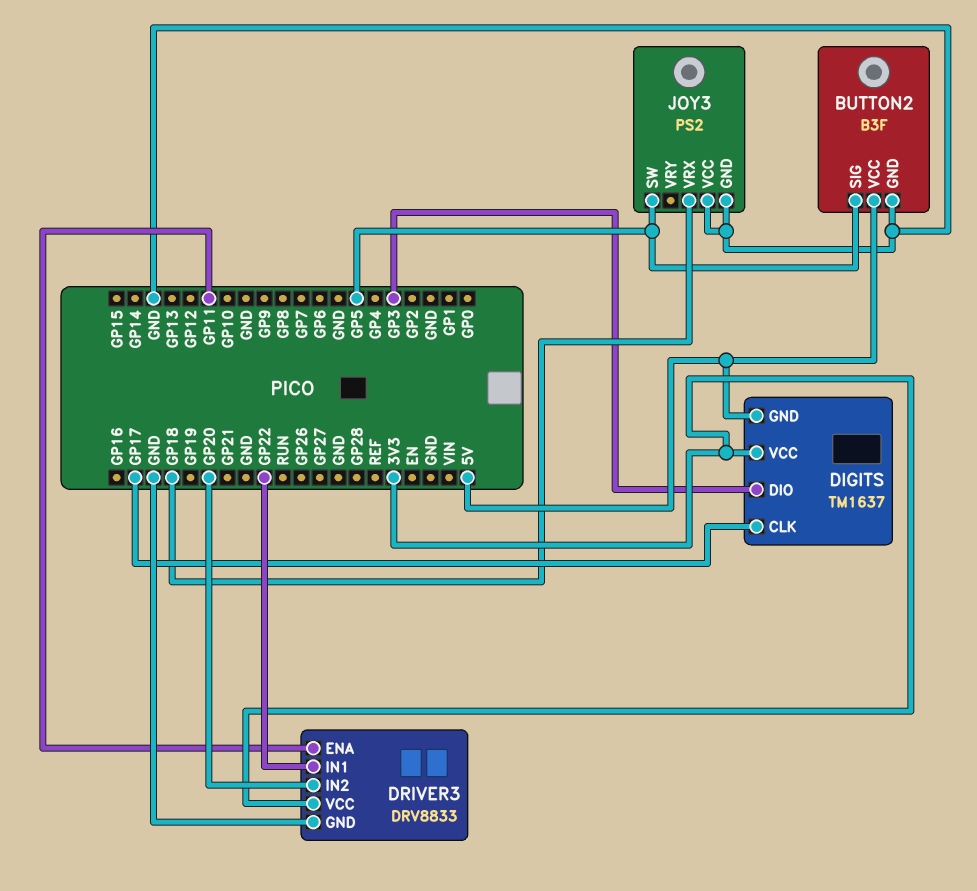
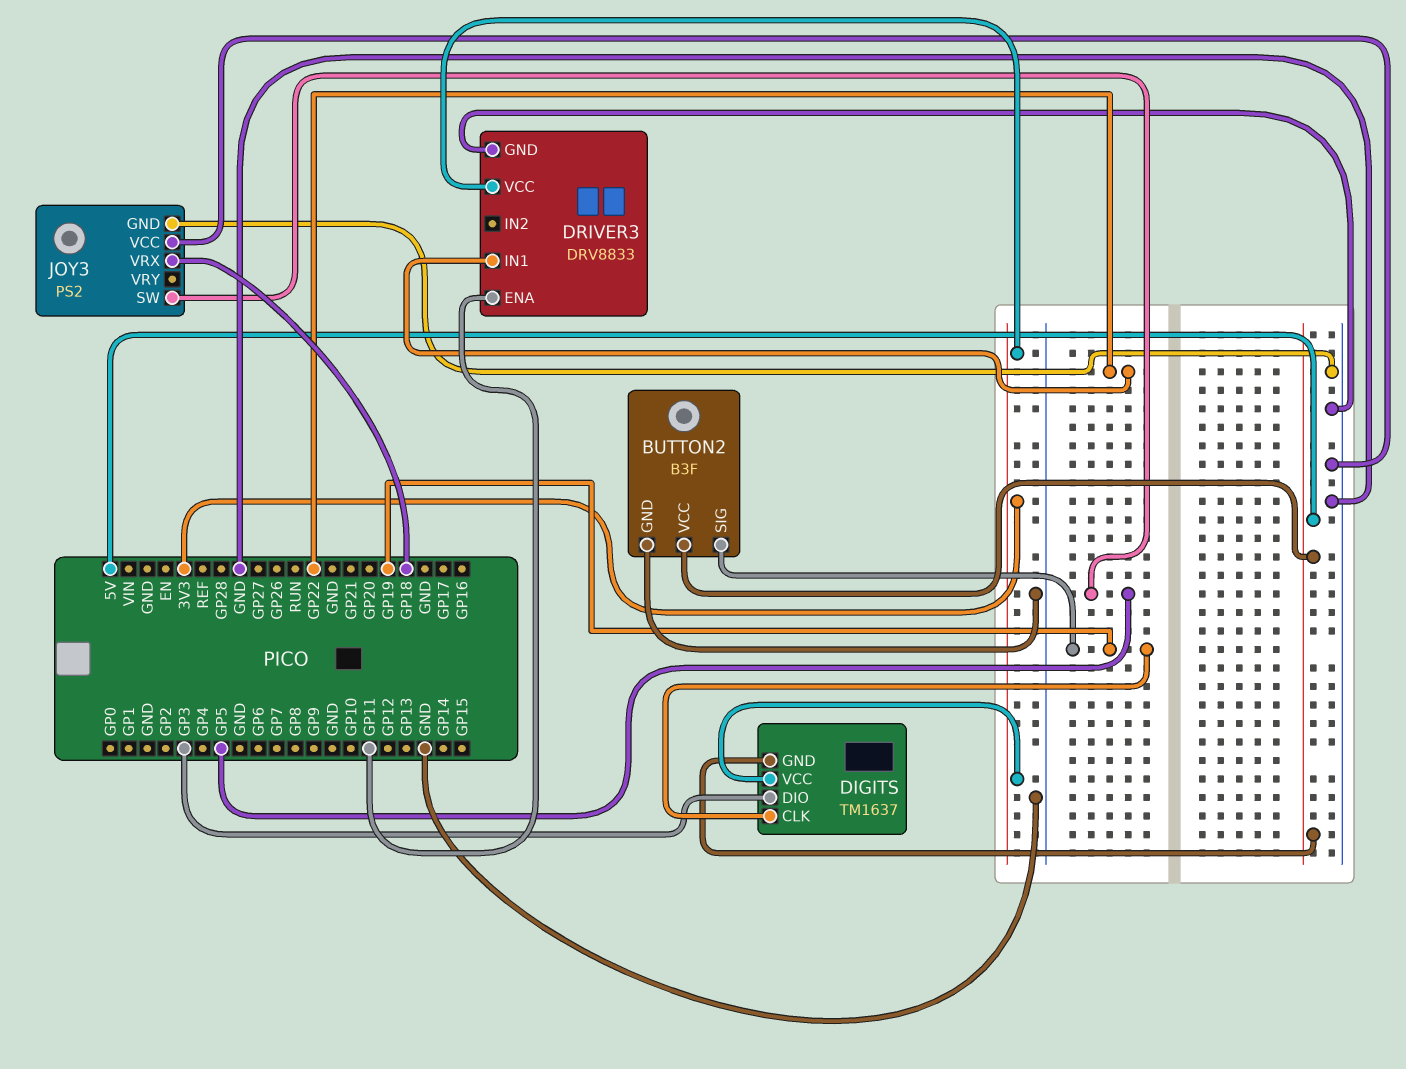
BUTTON2 pin SIG: GP5 -> GP19
DIGITS pin CLK: GP17 -> GP19
DRIVER3 pin IN2: GP20 -> none

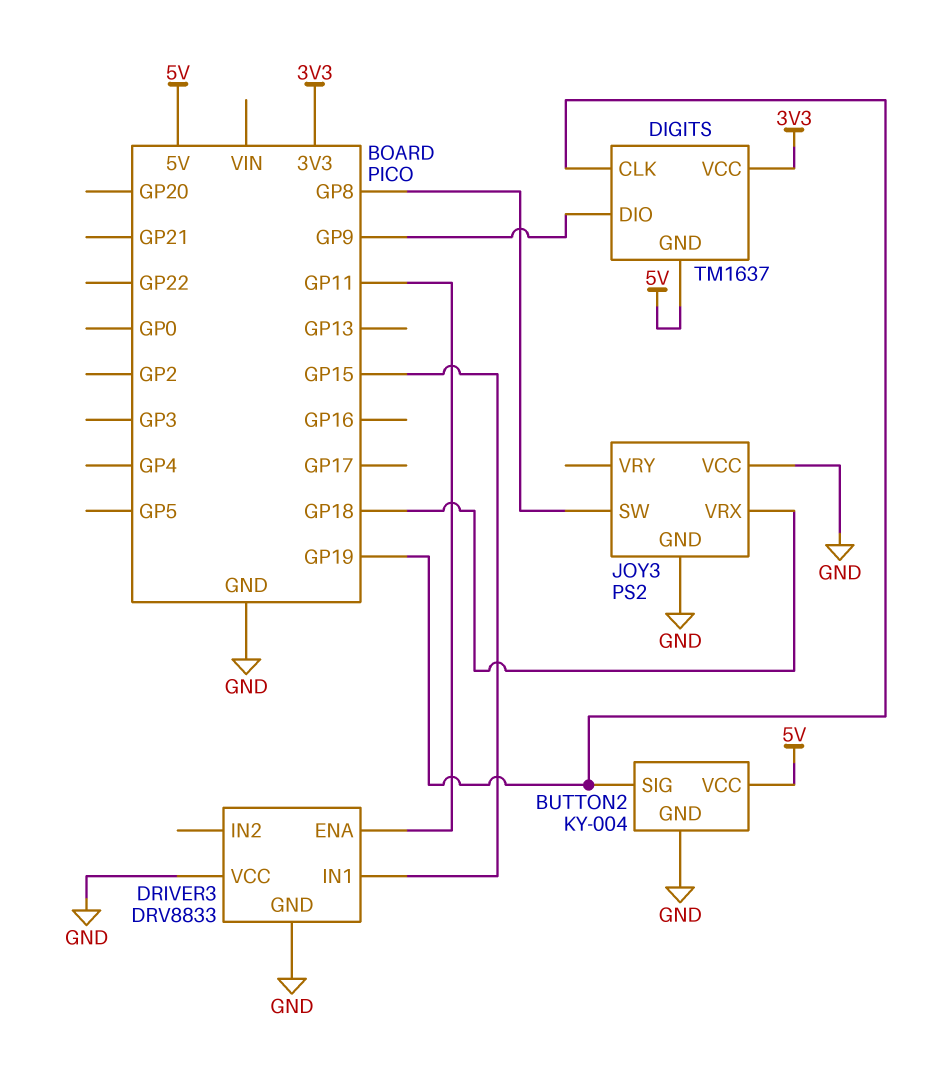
BUTTON2: B3F -> KY-004
DIGITS pin DIO: GP3 -> GP9
DRIVER3 pin IN1: GP22 -> GP15
DRIVER3 pin VCC: 3V3 -> GND
JOY3 pin SW: GP5 -> GP8

